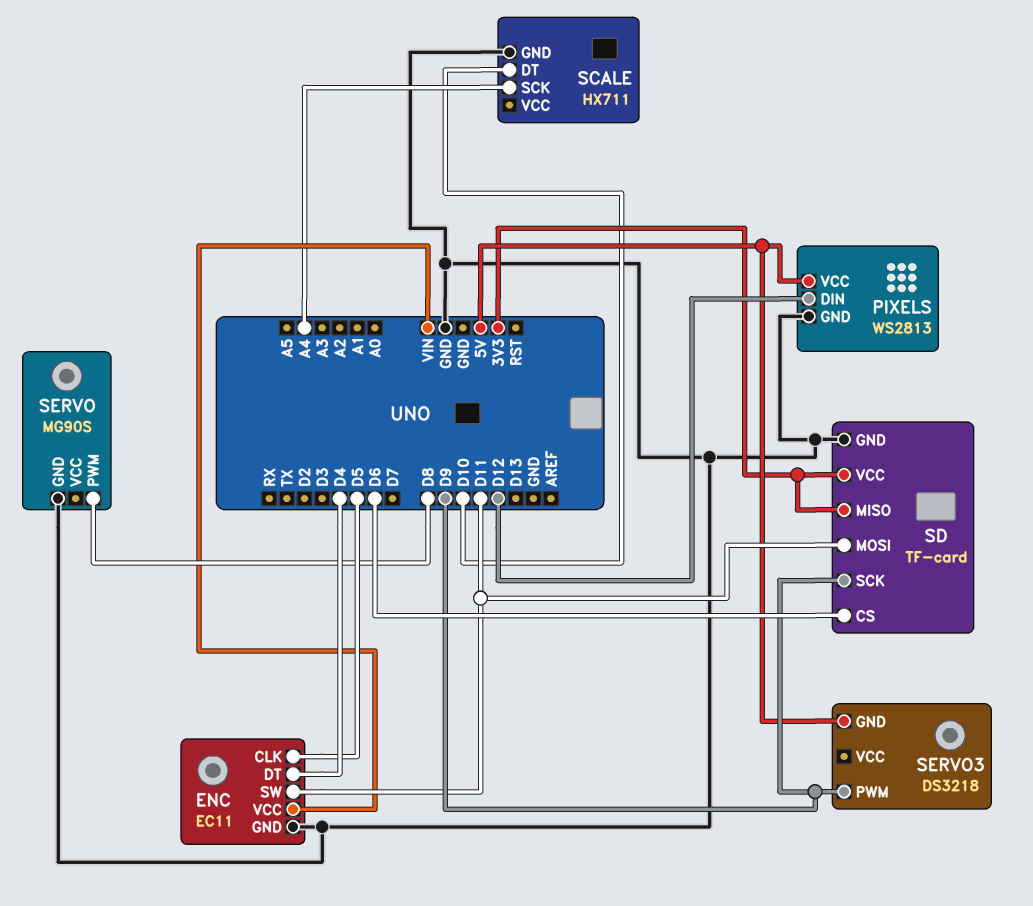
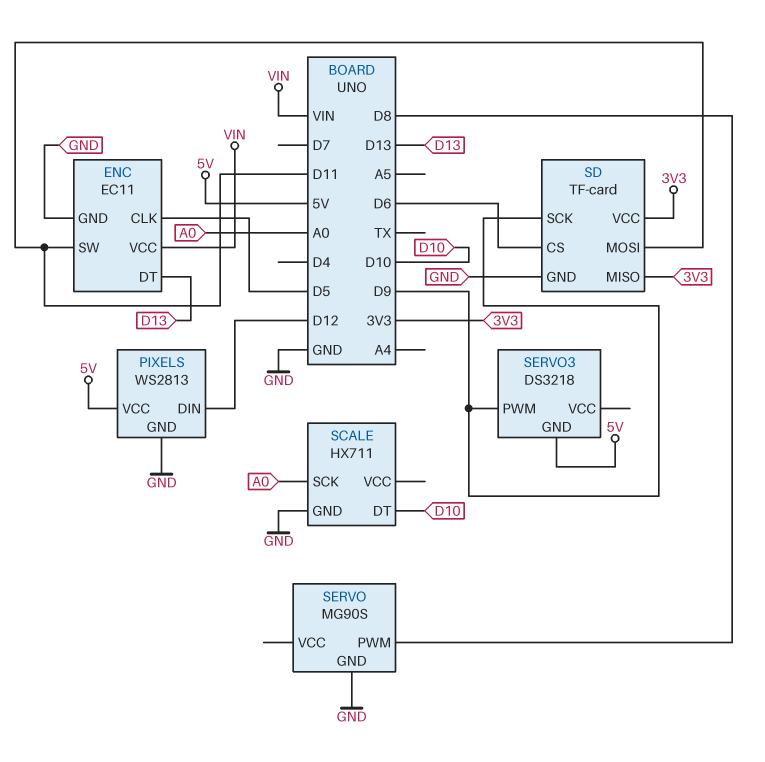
ENC pin DT: D4 -> D13
SCALE pin SCK: A4 -> A0

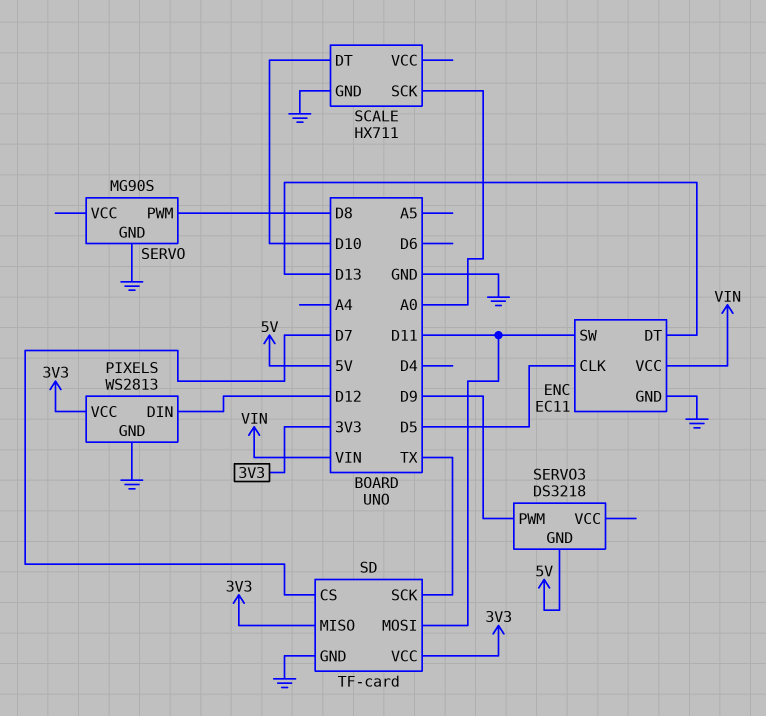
PIXELS pin VCC: 5V -> 3V3
SD pin CS: D6 -> D7
SD pin SCK: D9 -> TX

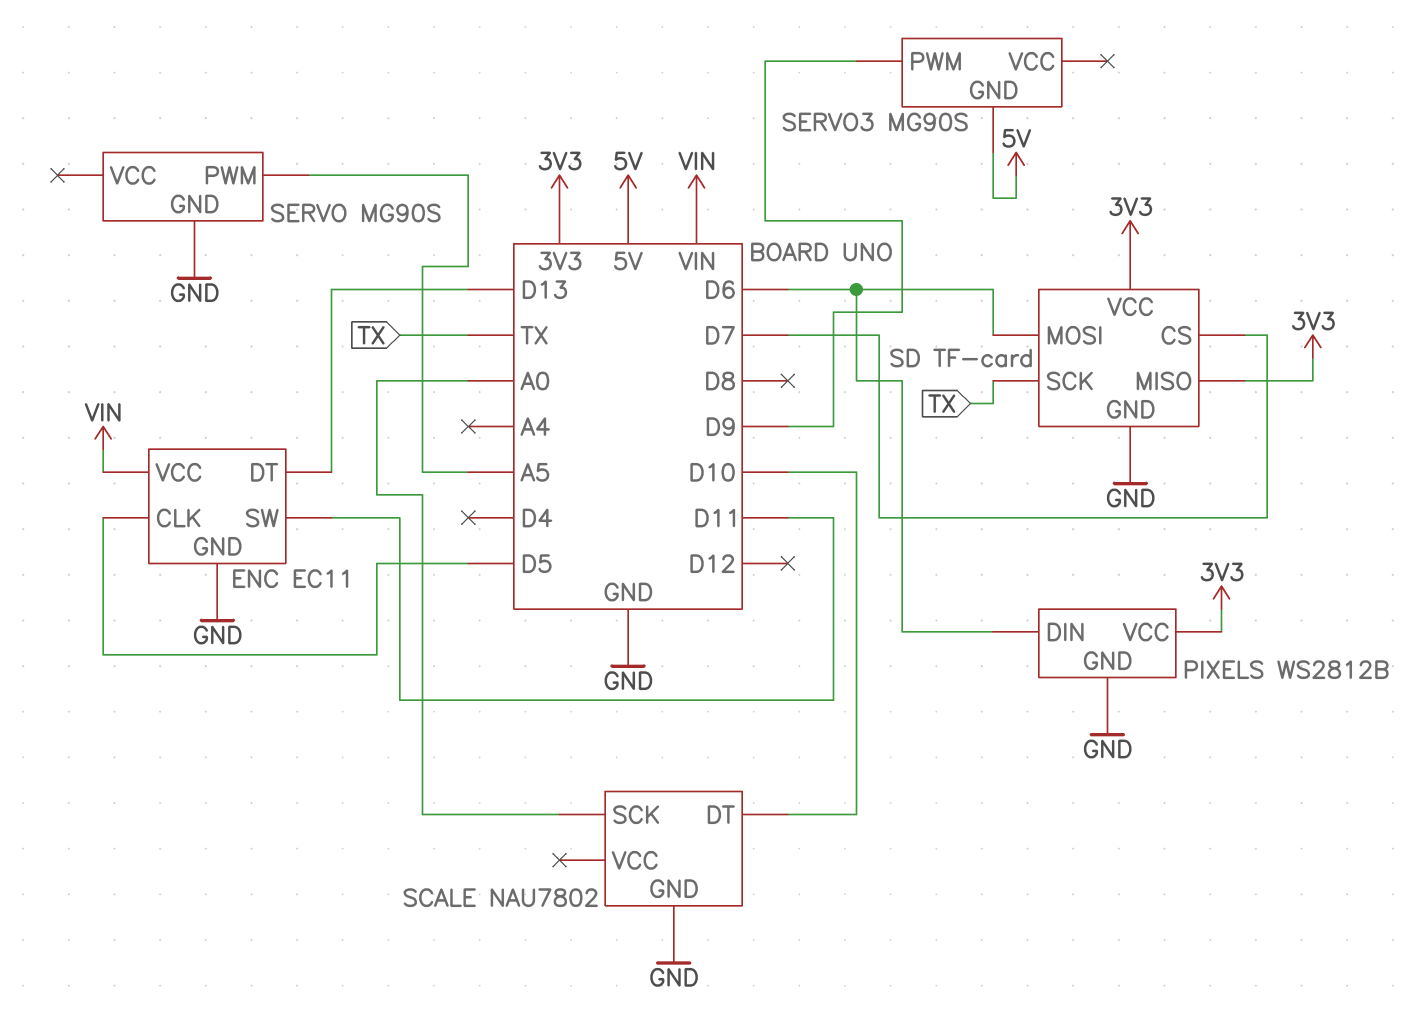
PIXELS: WS2813 -> WS2812B
PIXELS pin DIN: D12 -> D6
SCALE: HX711 -> NAU7802
SD pin MOSI: D11 -> D6
SERVO pin PWM: D8 -> A5
SERVO3: DS3218 -> MG90S

